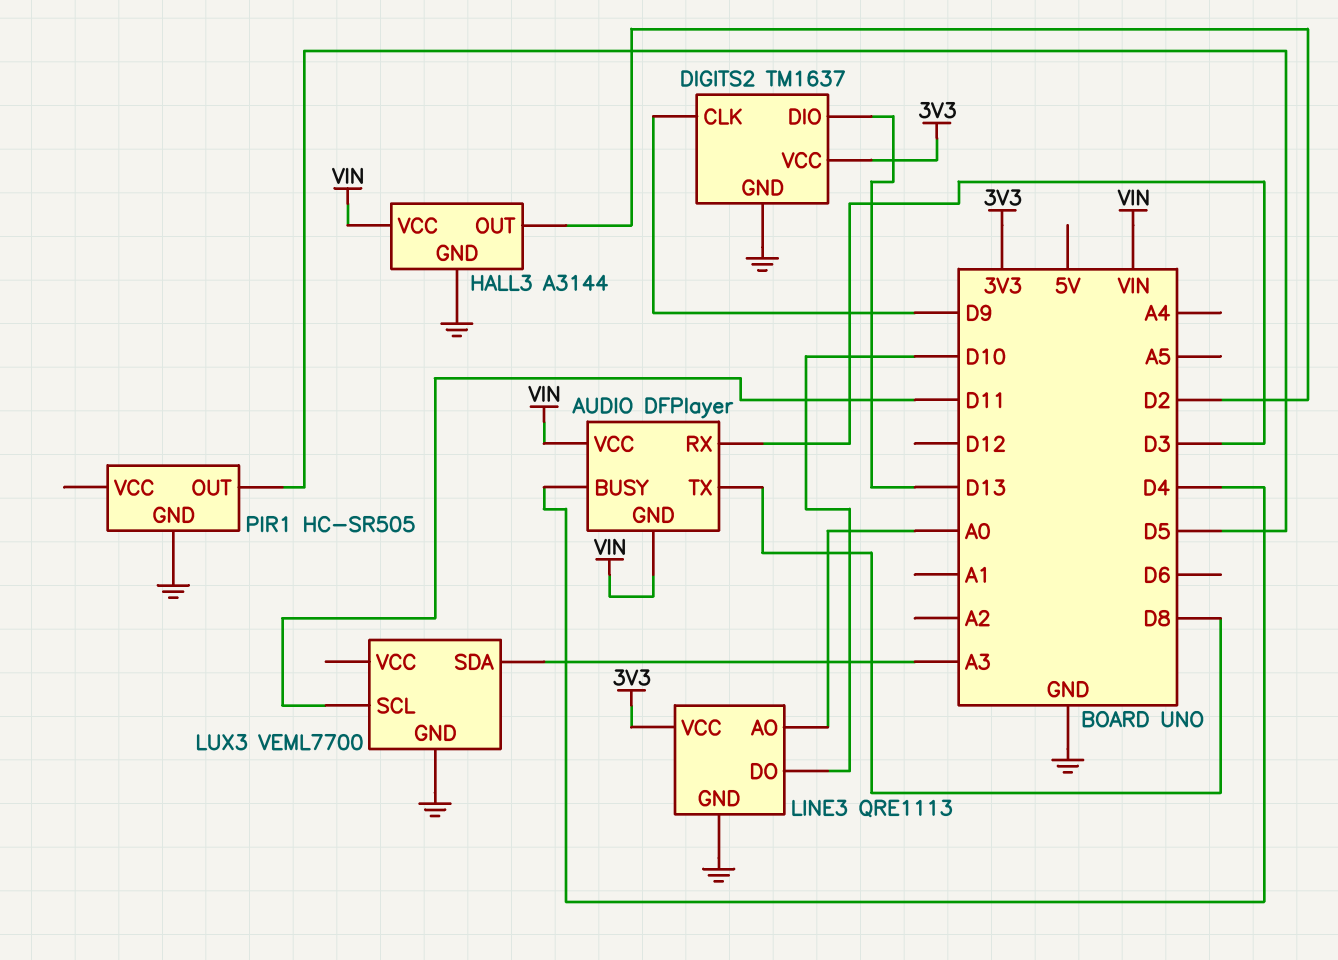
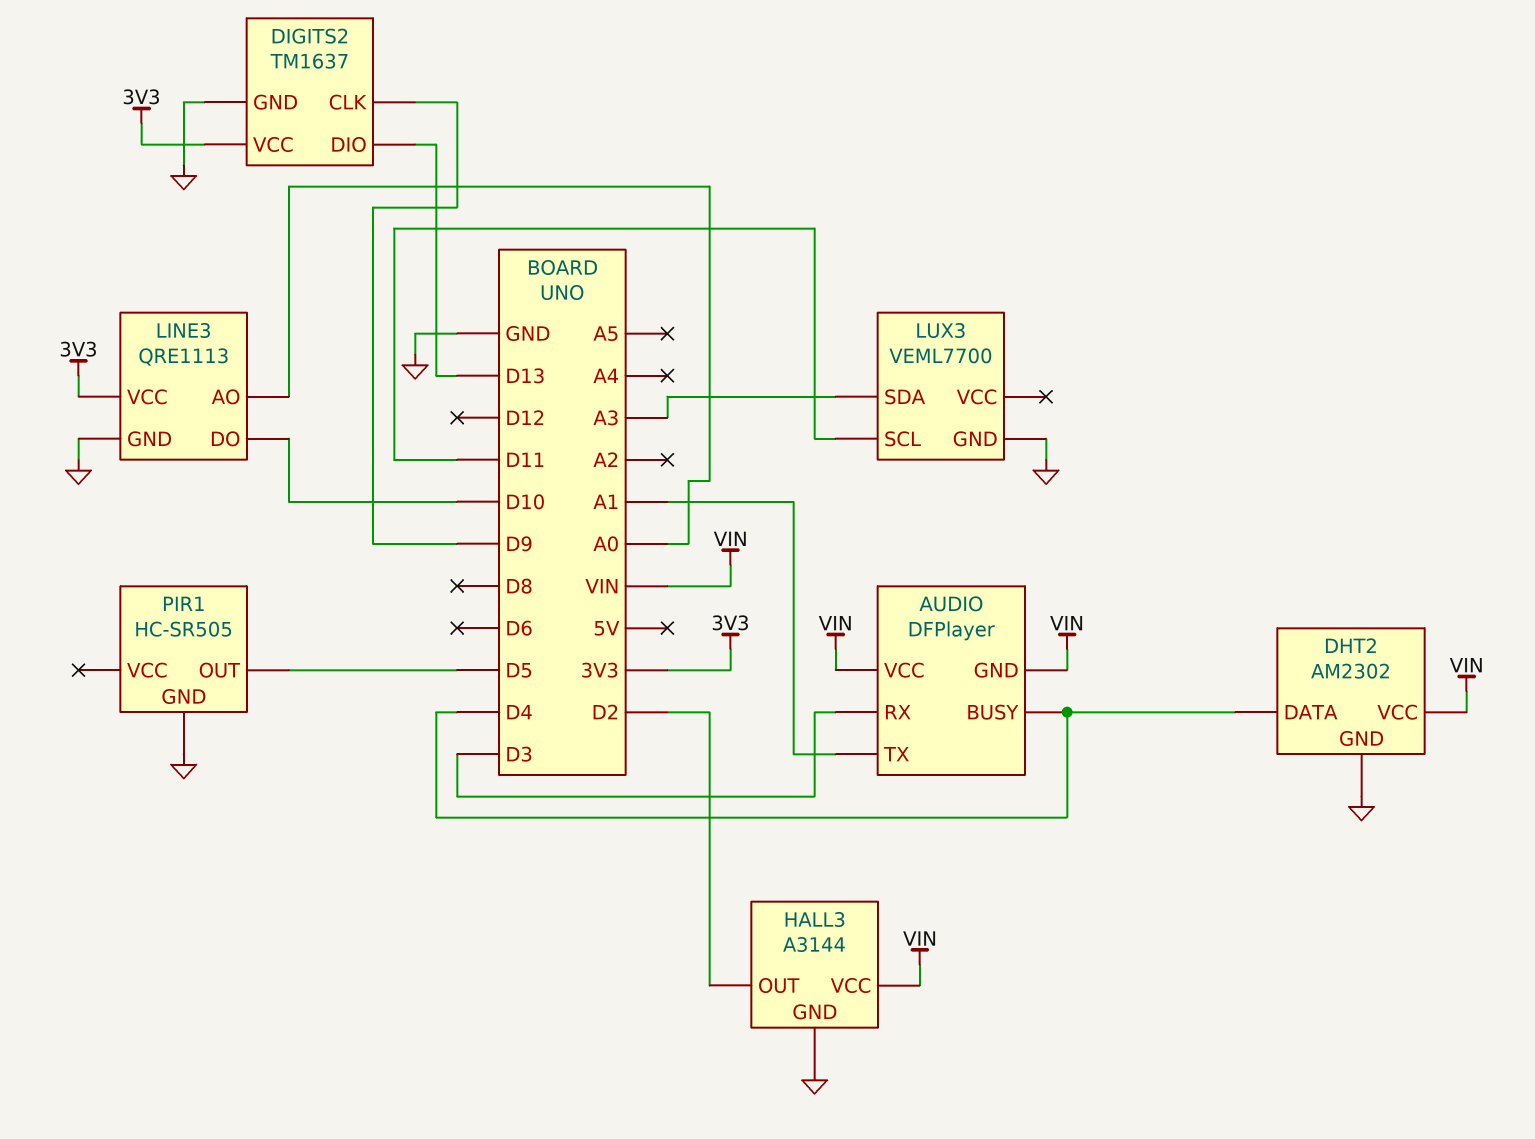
AUDIO pin TX: D8 -> A1
DHT2: none -> AM2302
DHT2 pin DATA: none -> D4
DHT2 pin GND: none -> GND
DHT2 pin VCC: none -> VIN

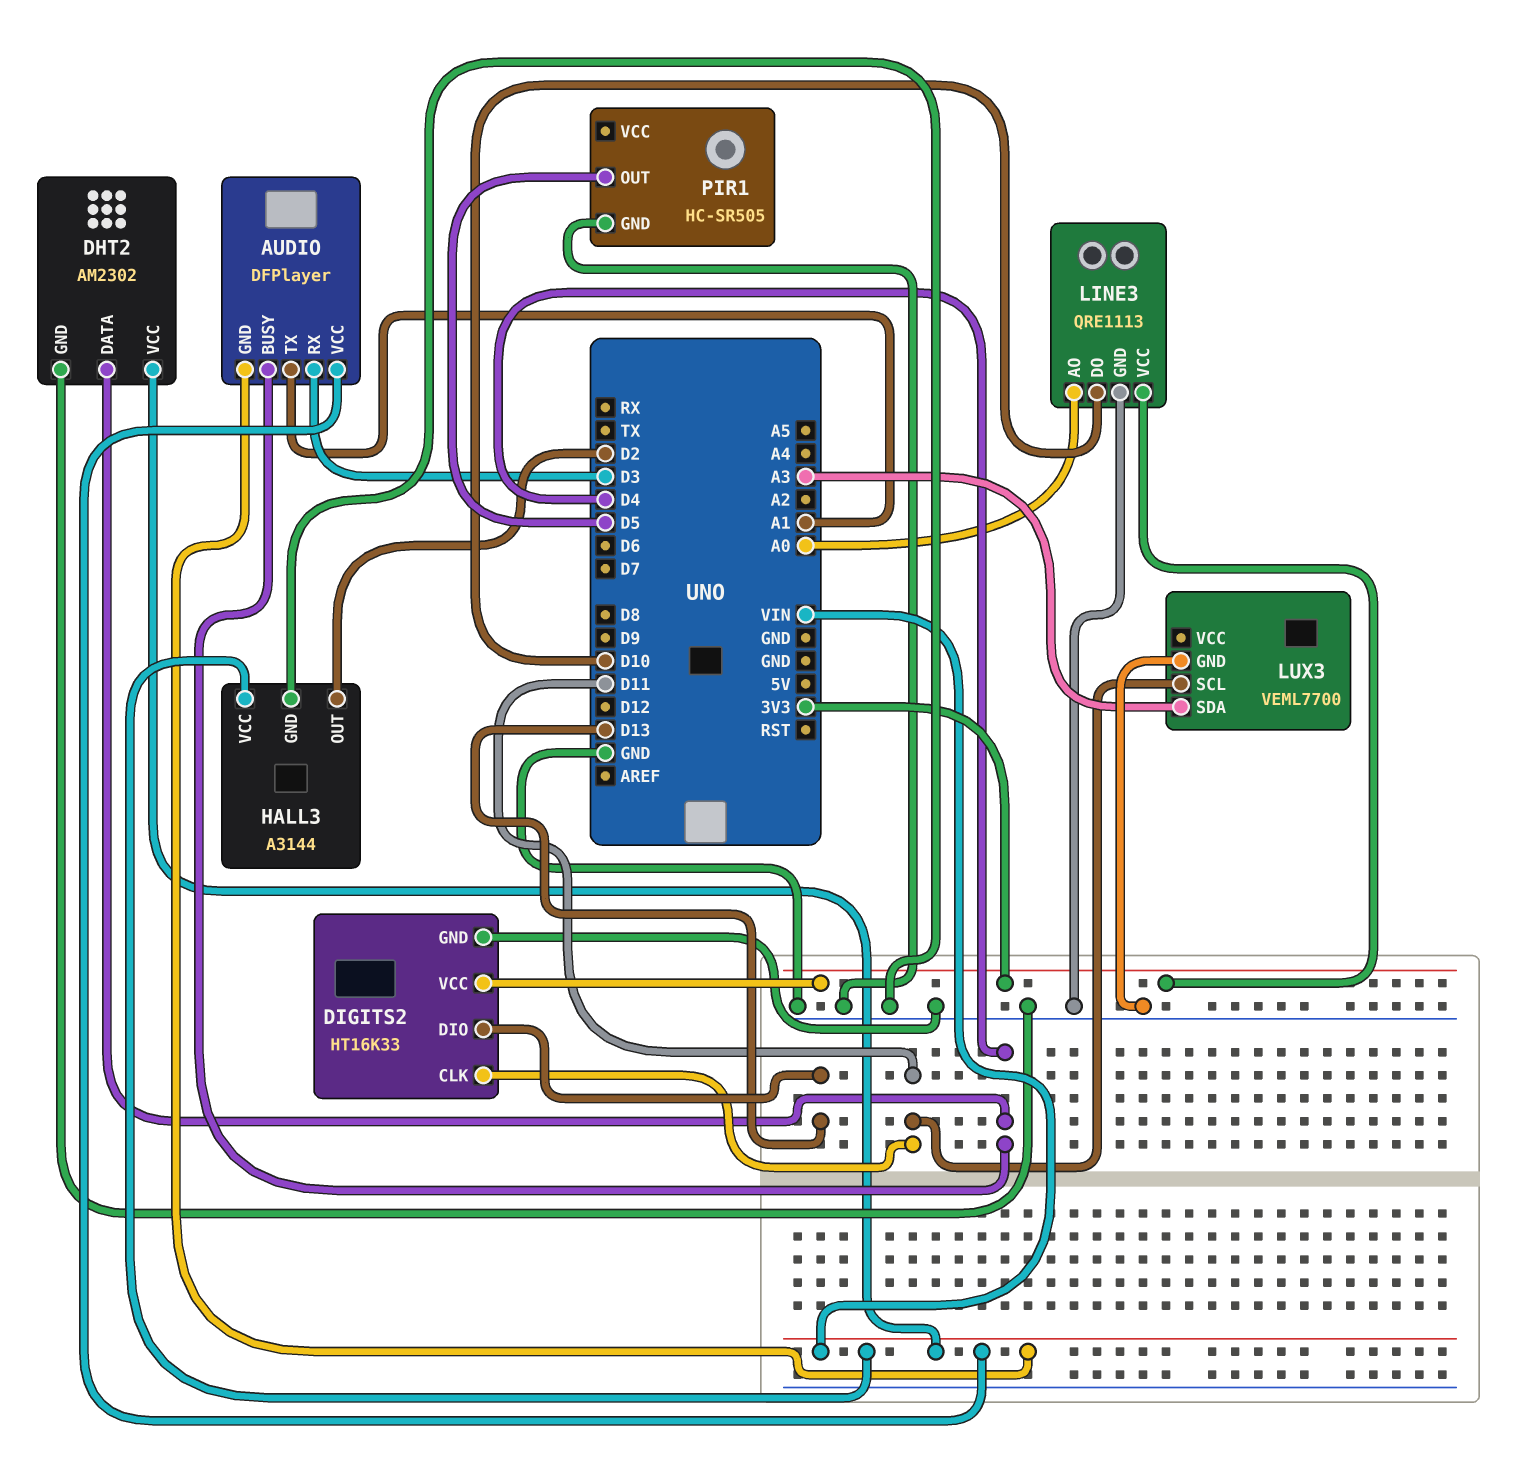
DIGITS2: TM1637 -> HT16K33
DIGITS2 pin CLK: D9 -> D11

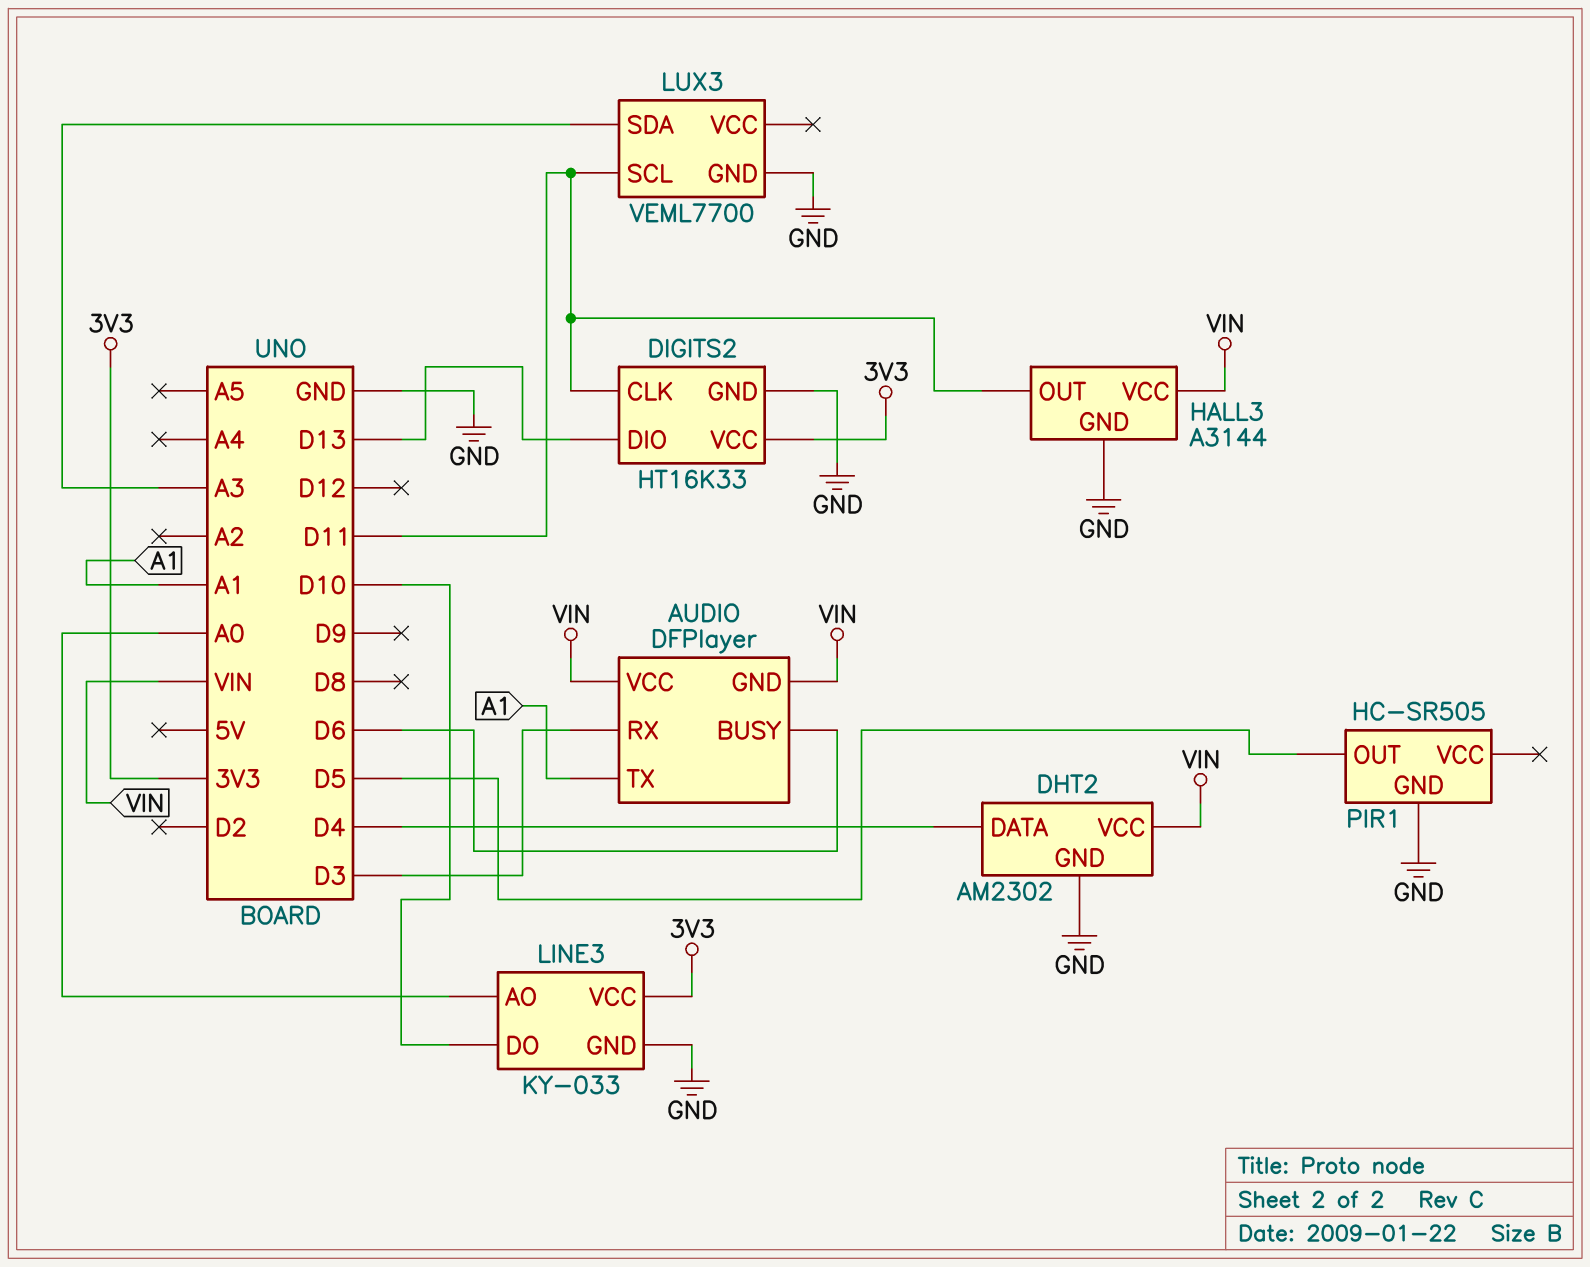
AUDIO pin BUSY: D4 -> D6
HALL3 pin OUT: D2 -> D11
LINE3: QRE1113 -> KY-033

